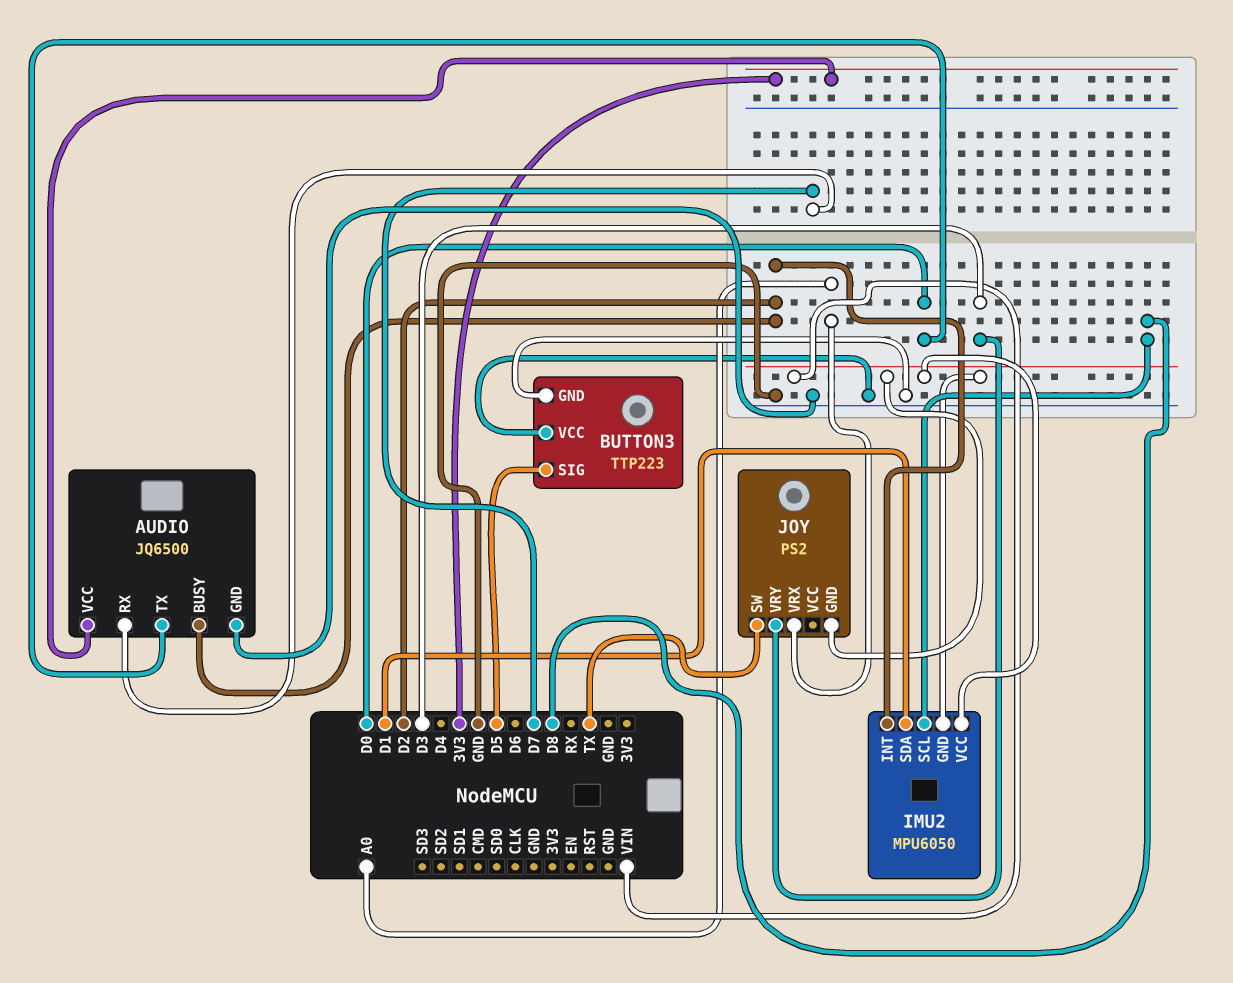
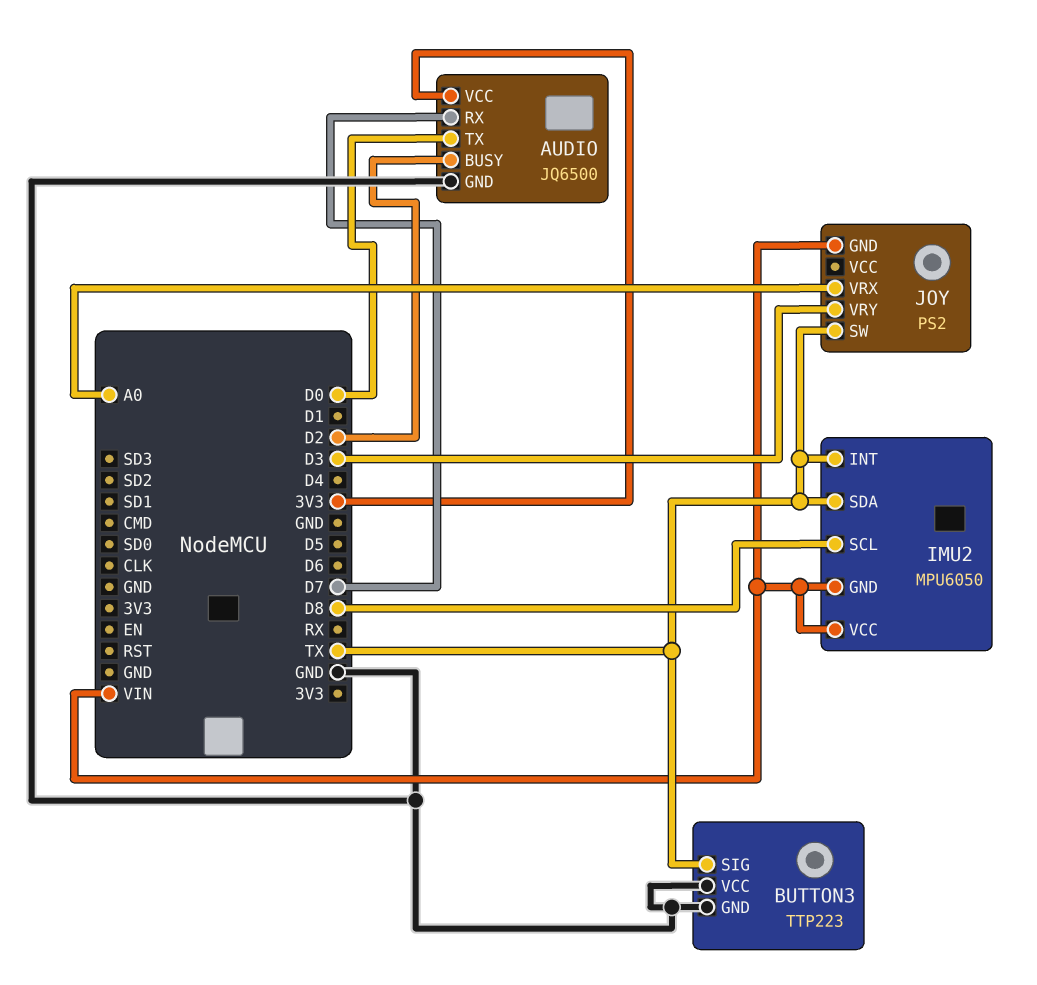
BUTTON3 pin SIG: D5 -> TX
IMU2 pin INT: D2 -> TX
IMU2 pin SDA: D1 -> TX

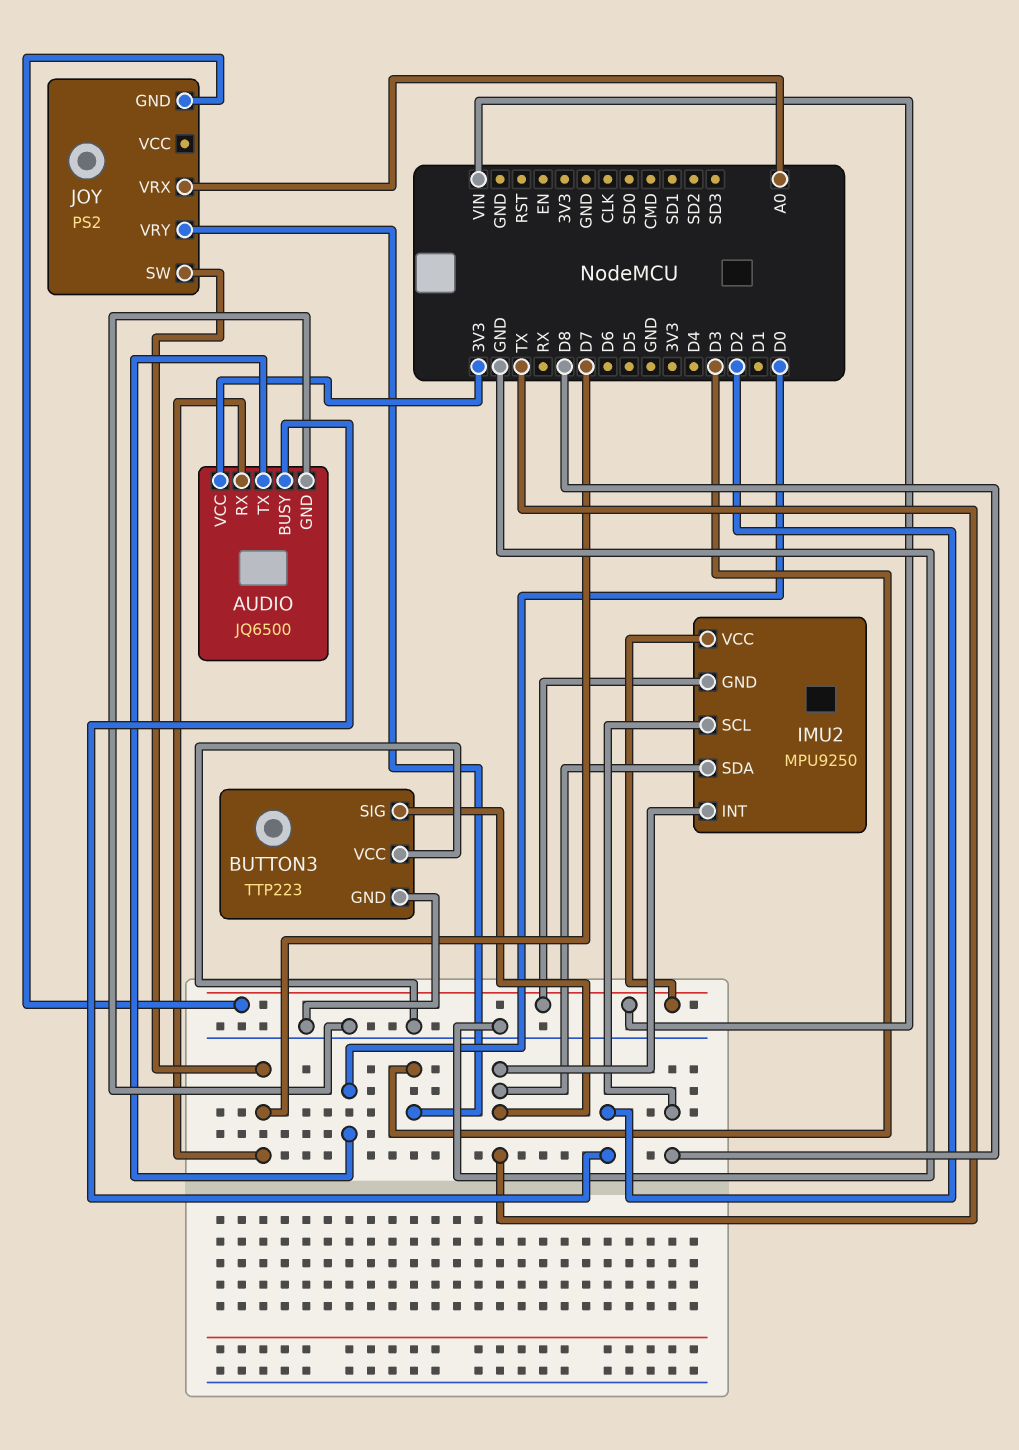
IMU2: MPU6050 -> MPU9250
JOY pin SW: TX -> D7

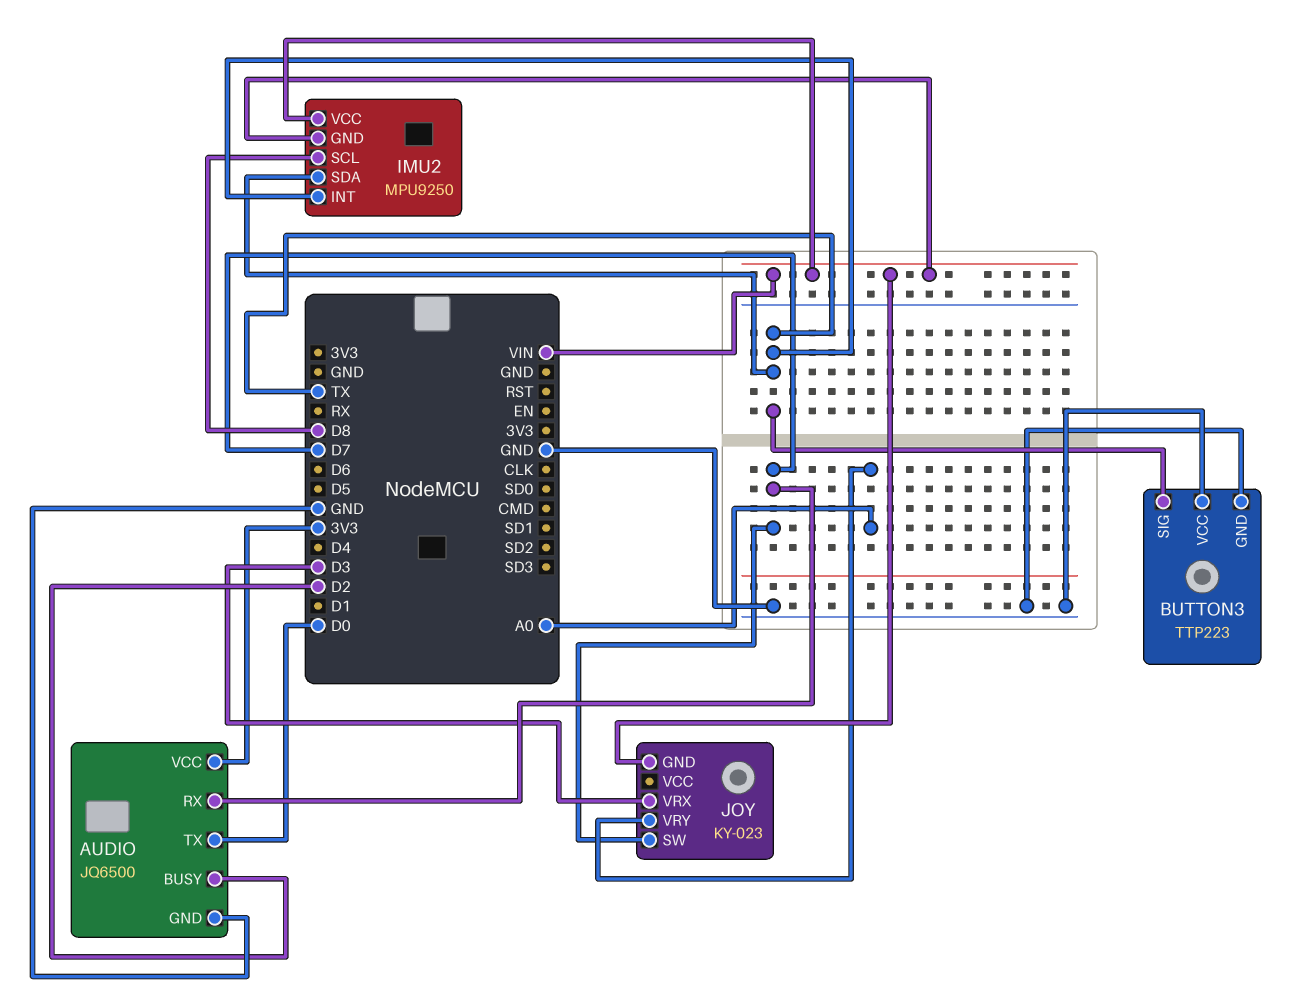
JOY: PS2 -> KY-023
JOY pin VRX: A0 -> D3
JOY pin VRY: D3 -> A0

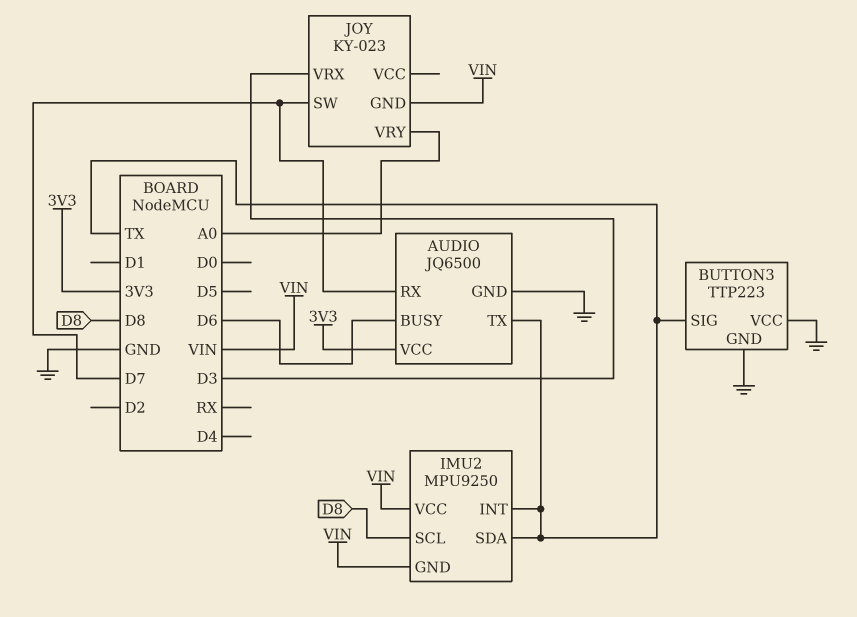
AUDIO pin BUSY: D2 -> D6
AUDIO pin TX: D0 -> TX

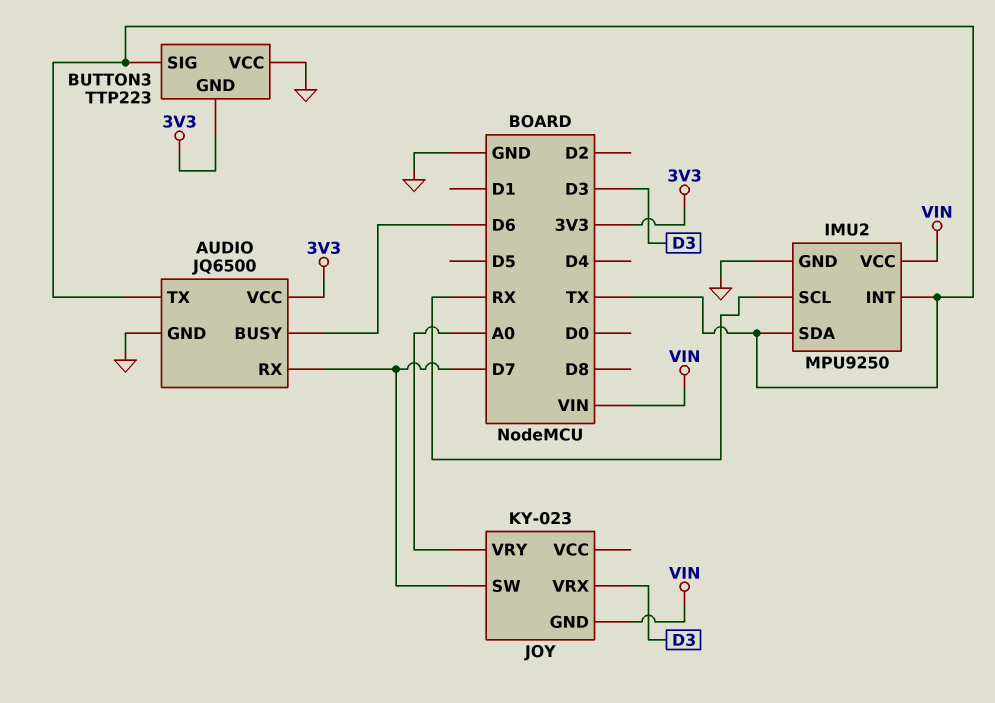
BUTTON3 pin GND: GND -> 3V3
IMU2 pin GND: VIN -> GND
IMU2 pin SCL: D8 -> RX

